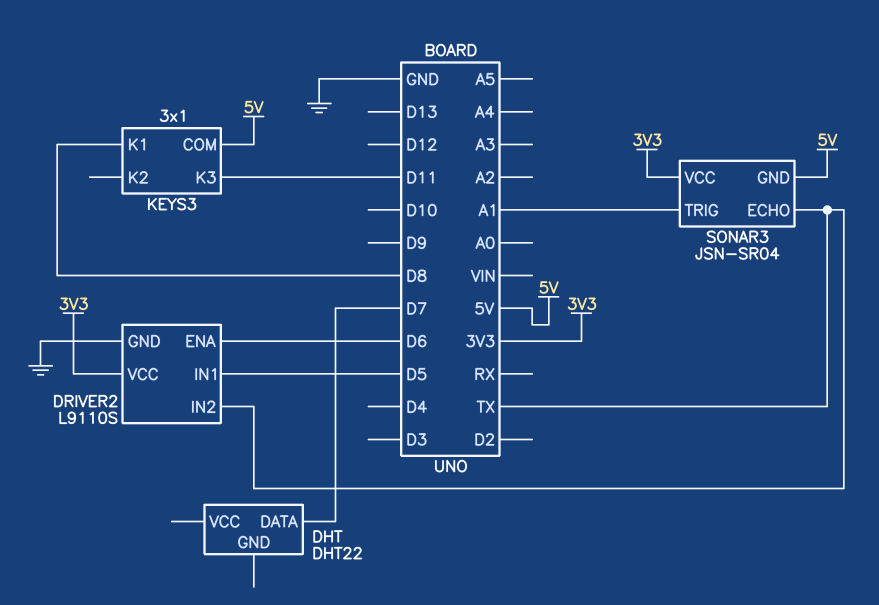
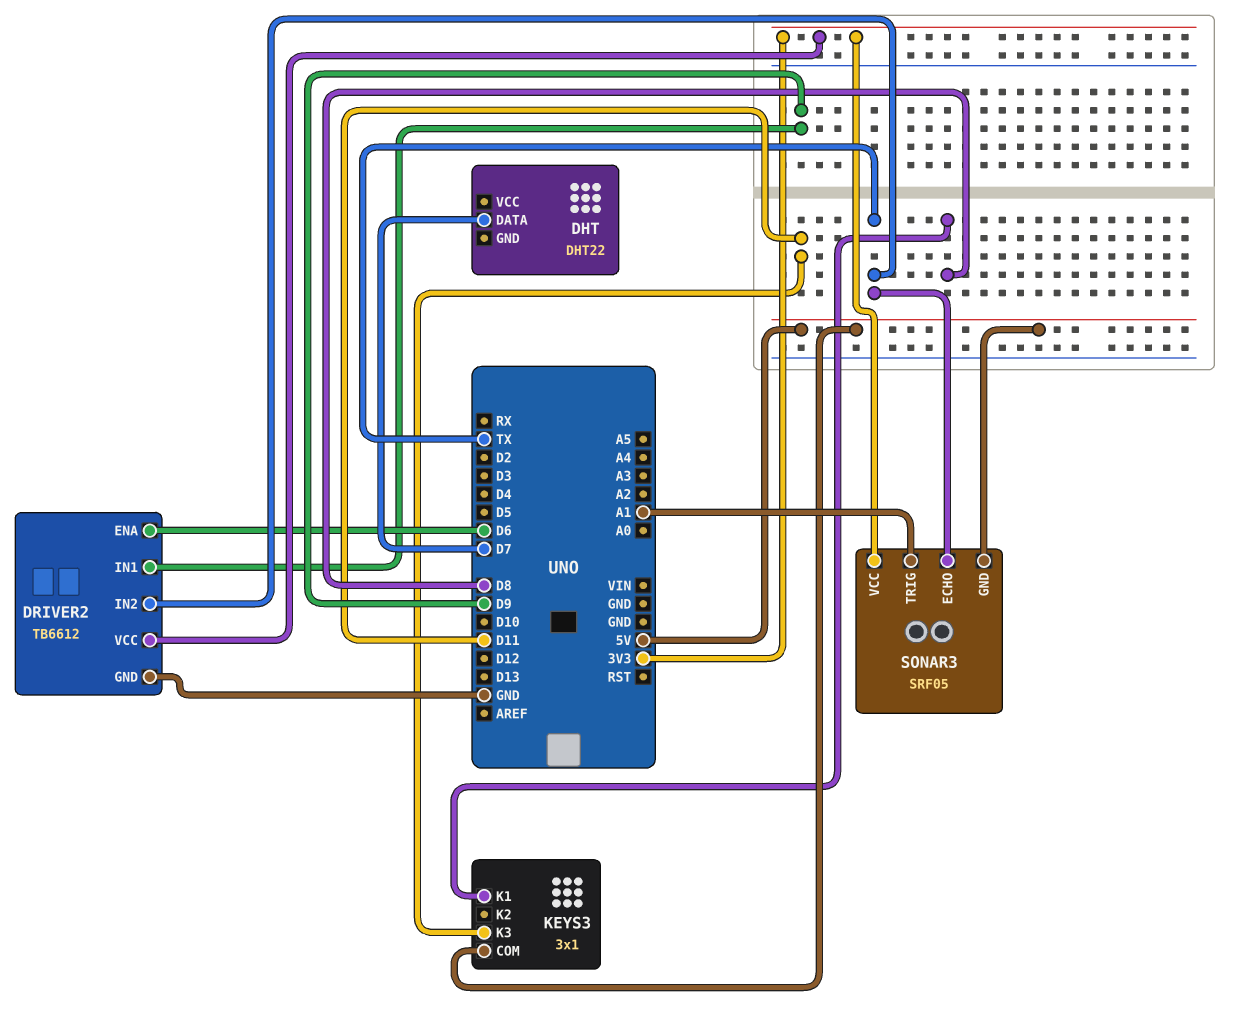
DRIVER2: L9110S -> TB6612
DRIVER2 pin IN1: D5 -> D9
SONAR3: JSN-SR04 -> SRF05

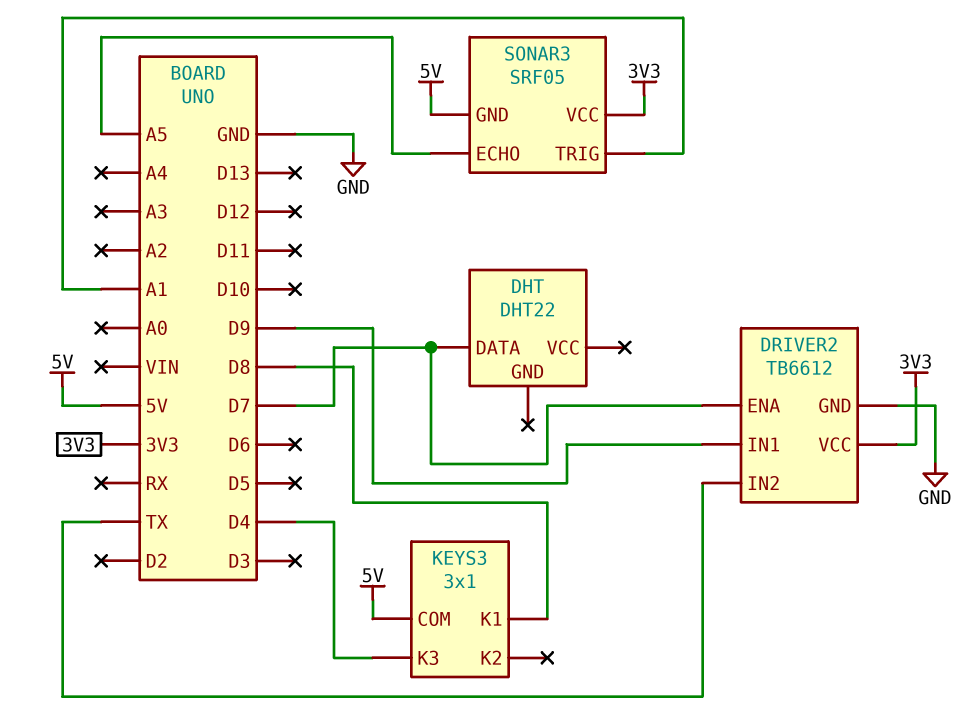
DRIVER2 pin ENA: D6 -> D7
KEYS3 pin K3: D11 -> D4
SONAR3 pin ECHO: TX -> A5

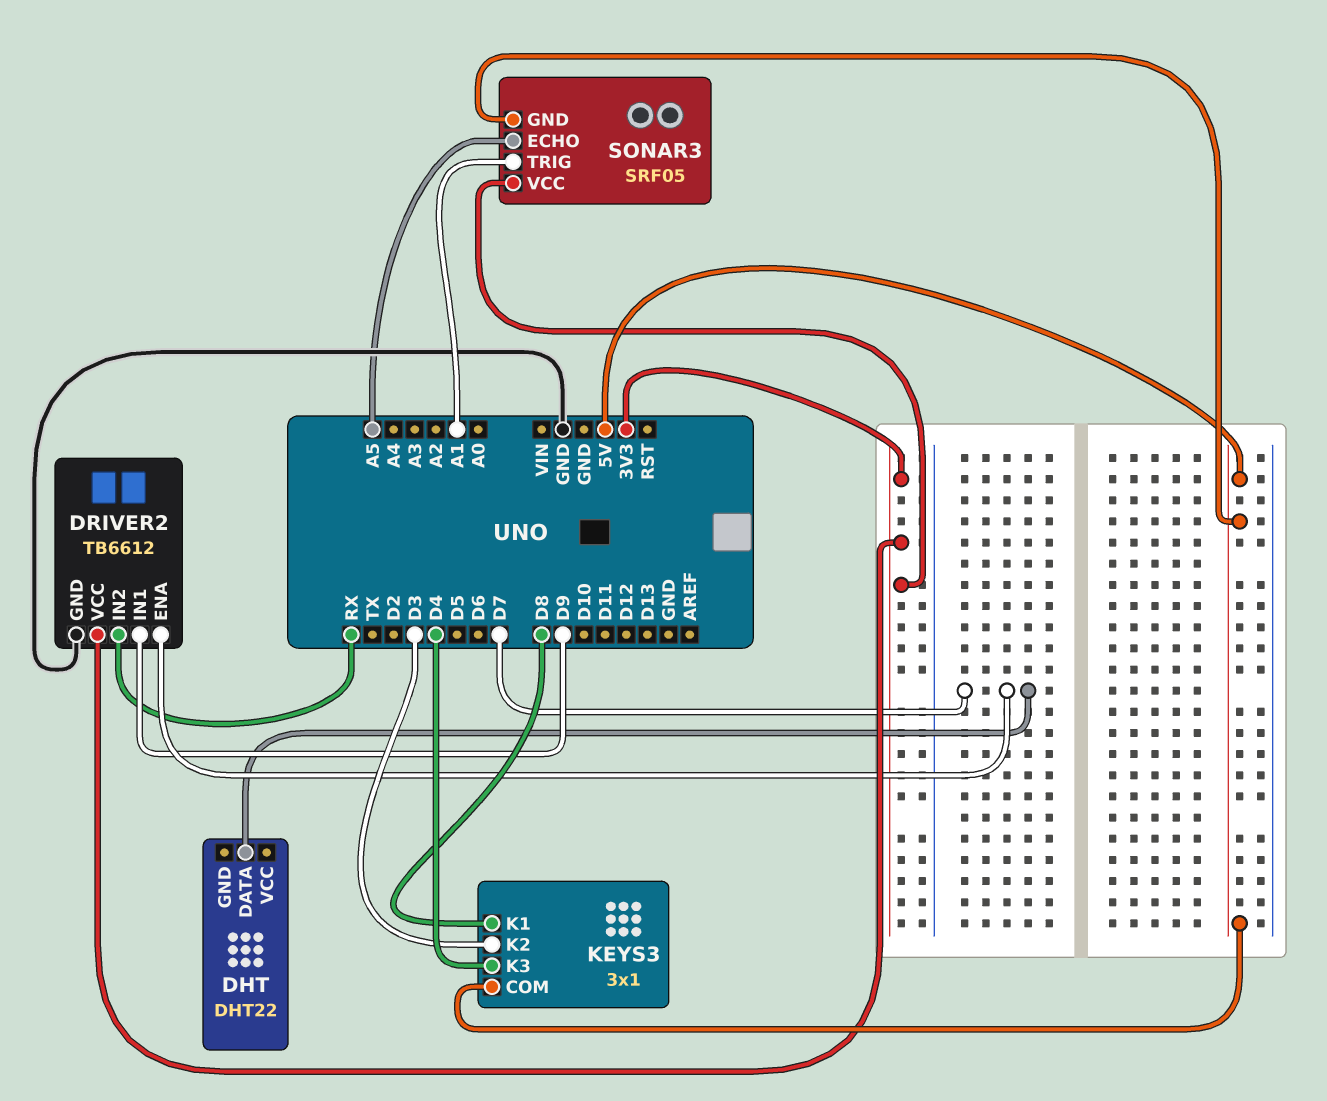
DRIVER2 pin IN2: TX -> RX
KEYS3 pin K2: none -> D3

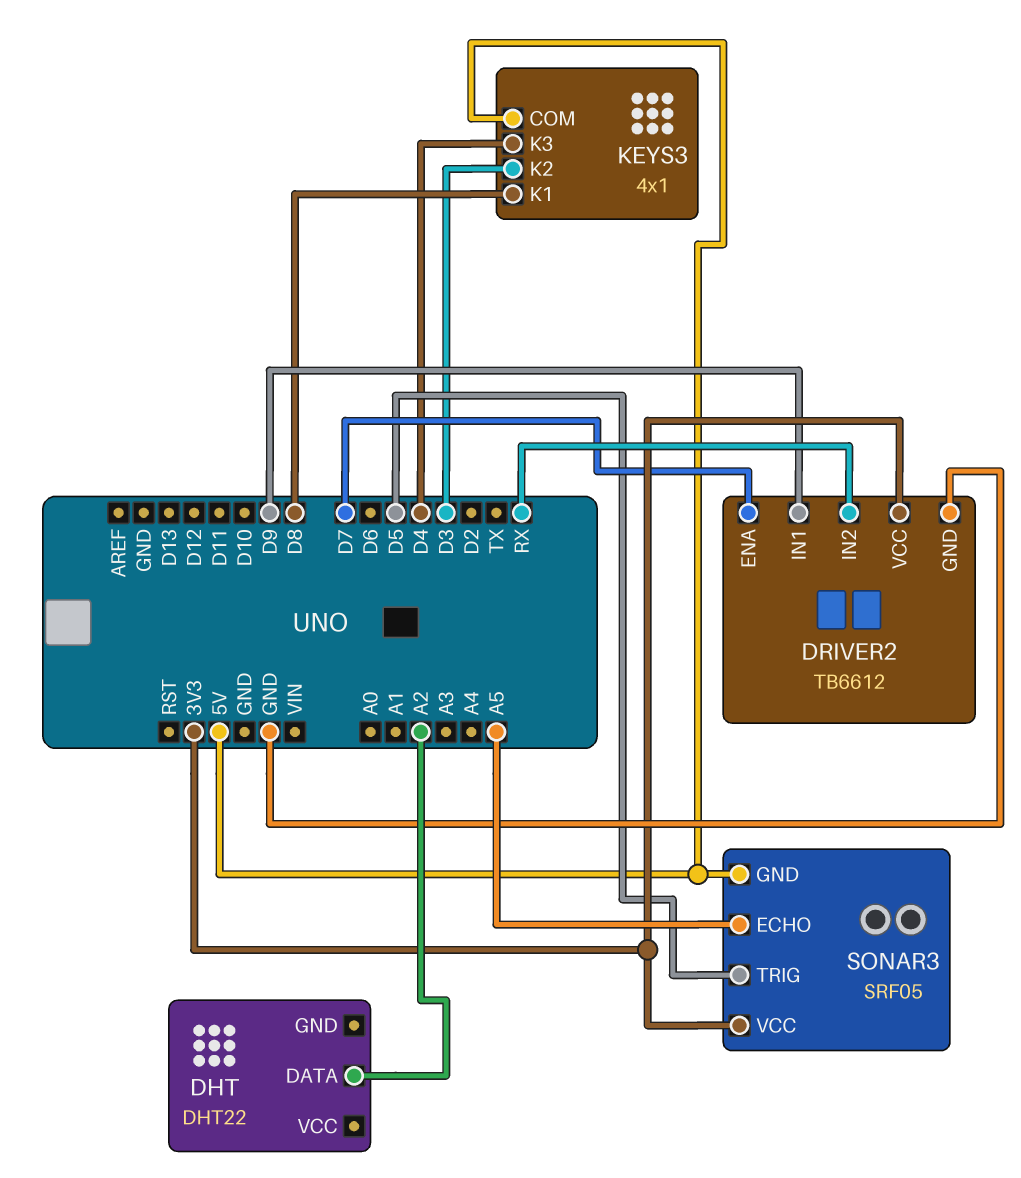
DHT pin DATA: D7 -> A2
KEYS3: 3x1 -> 4x1
SONAR3 pin TRIG: A1 -> D5

